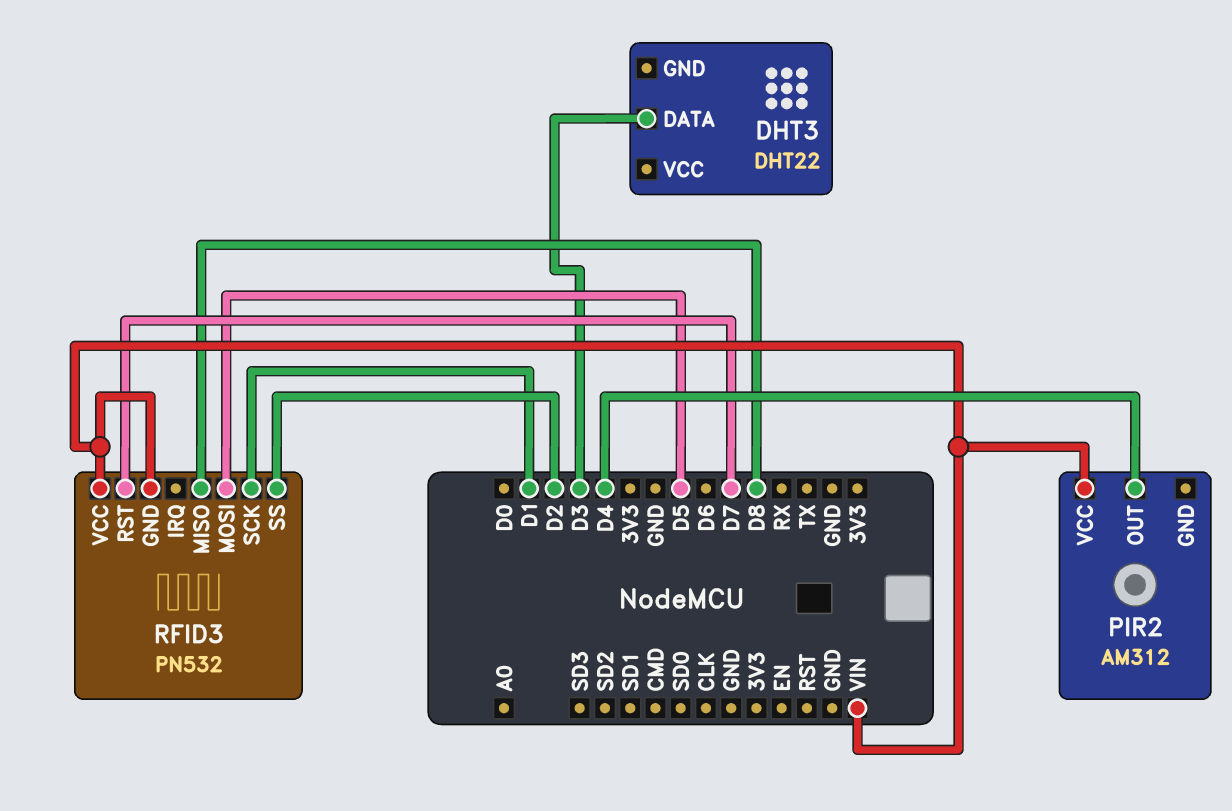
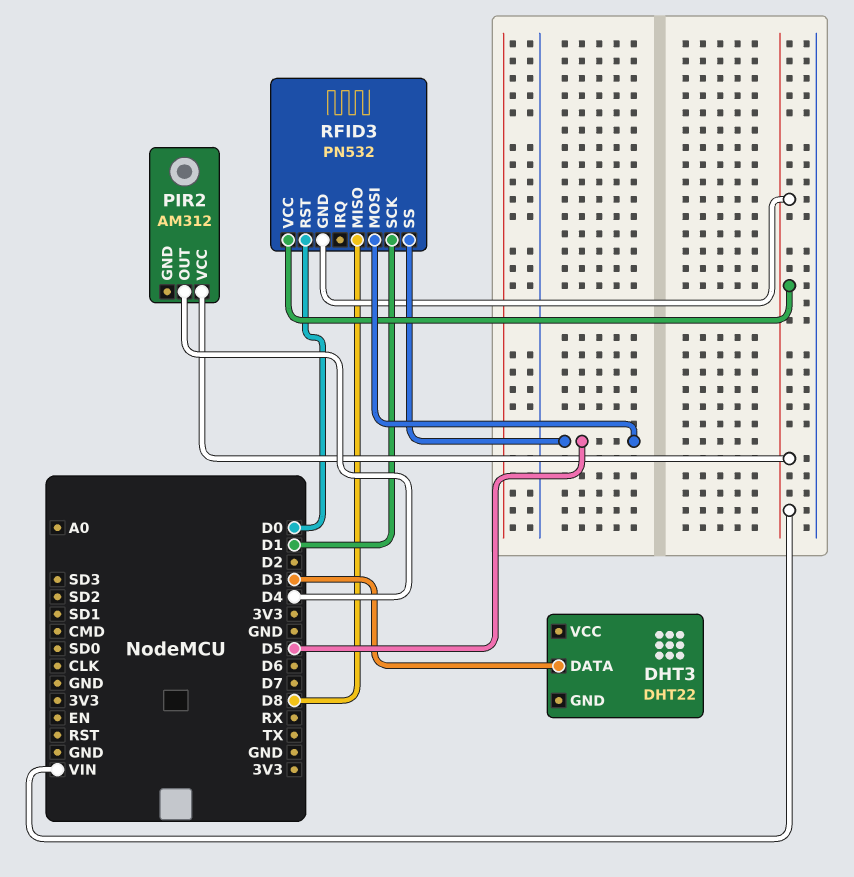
RFID3 pin RST: D7 -> D0
RFID3 pin SS: D2 -> D5

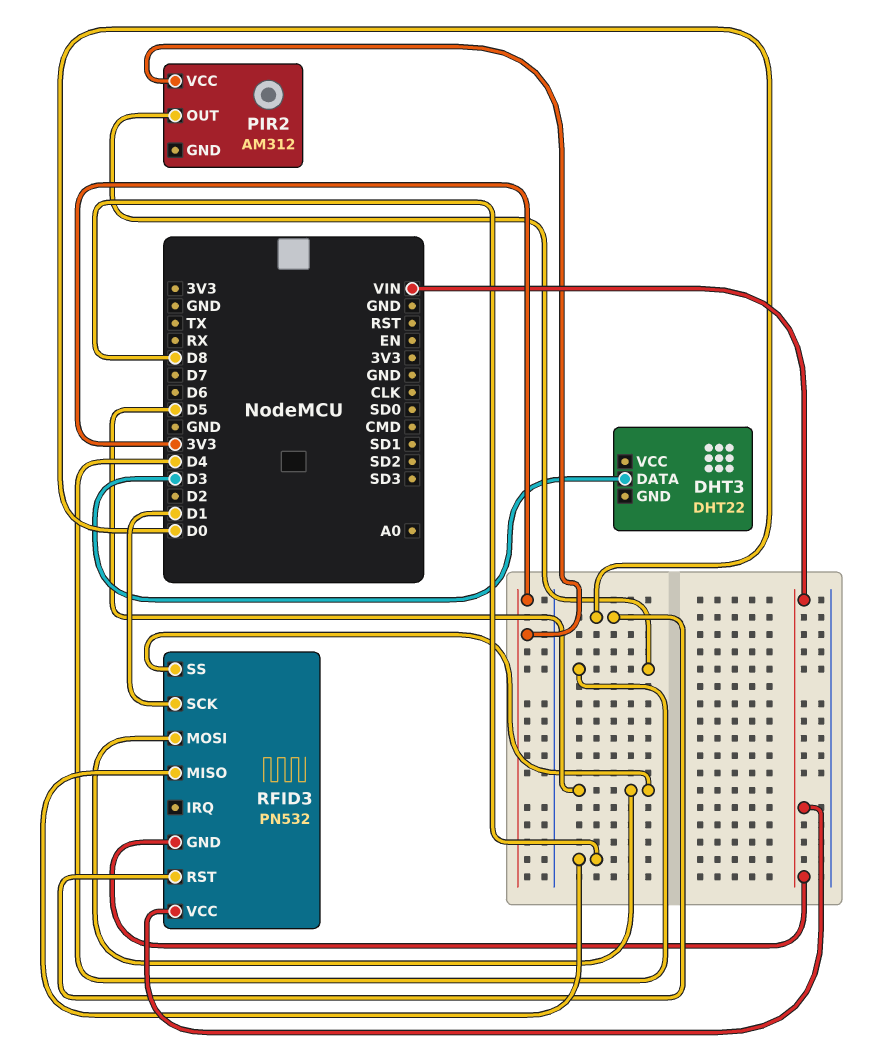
PIR2 pin VCC: VIN -> 3V3

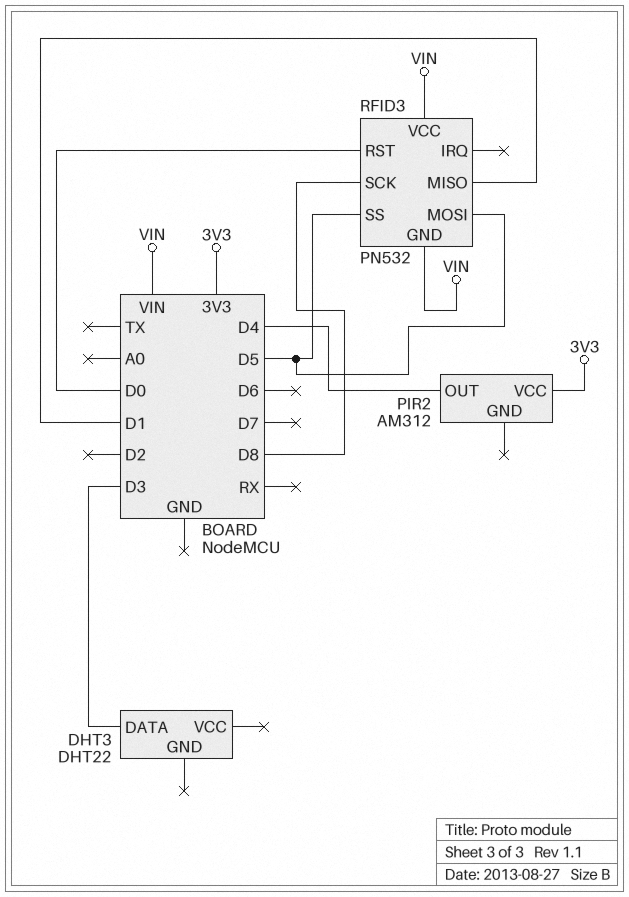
RFID3 pin MISO: D8 -> D1
RFID3 pin SCK: D1 -> D8

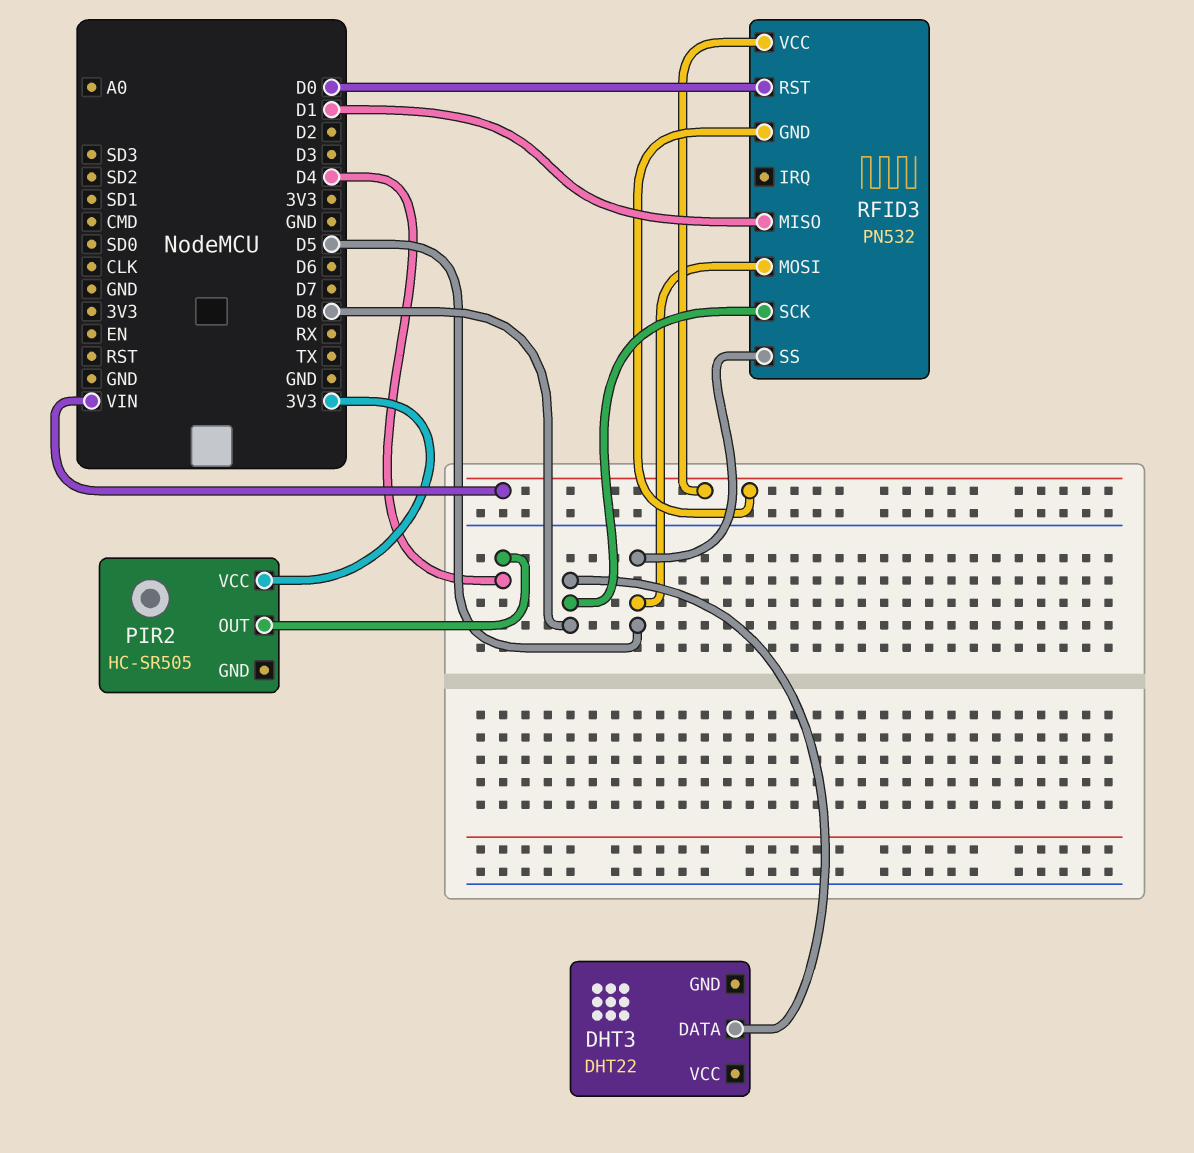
DHT3 pin DATA: D3 -> D8
PIR2: AM312 -> HC-SR505

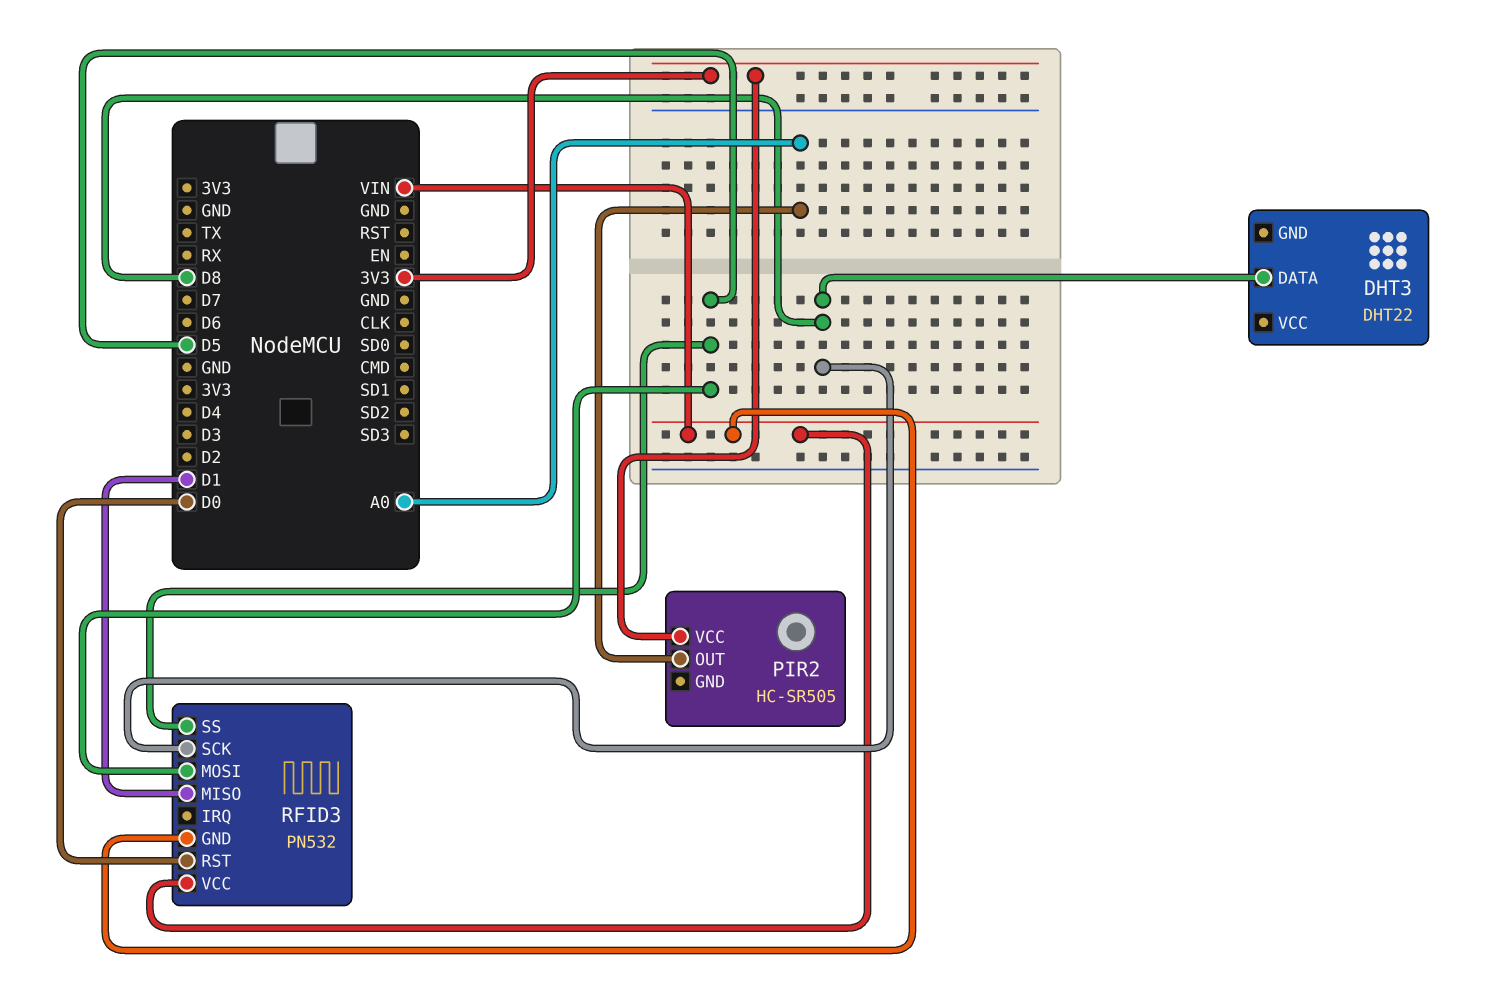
PIR2 pin OUT: D4 -> A0

